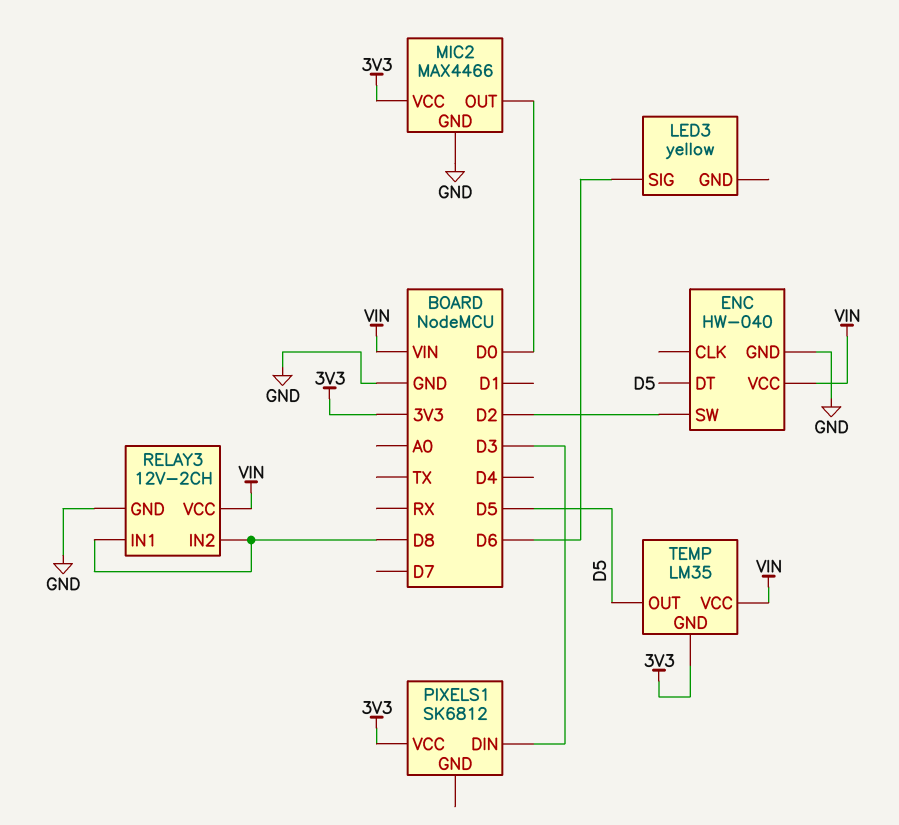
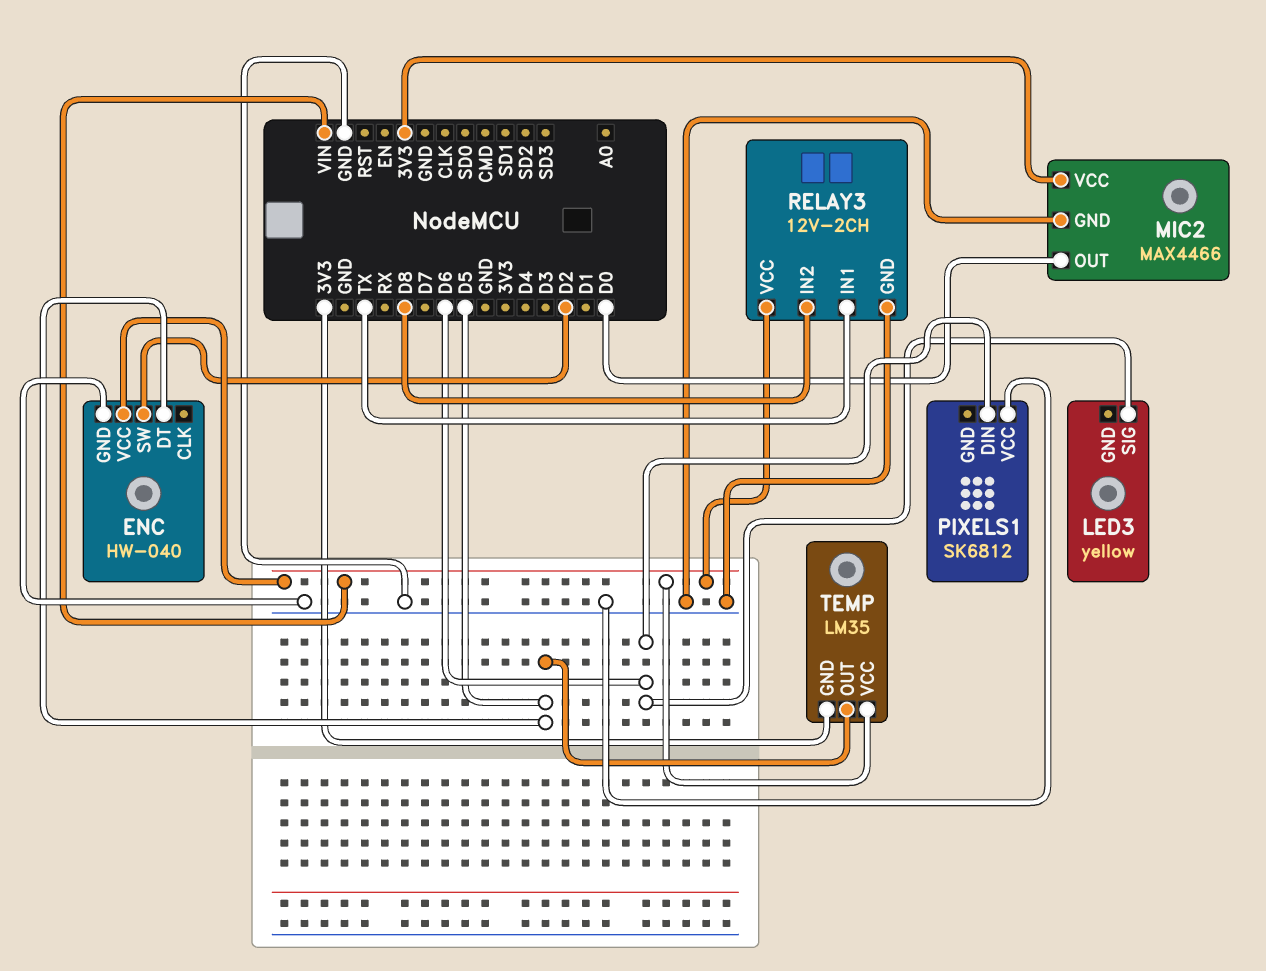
PIXELS1 pin DIN: D3 -> D6
PIXELS1 pin VCC: 3V3 -> GND
RELAY3 pin IN1: D8 -> TX

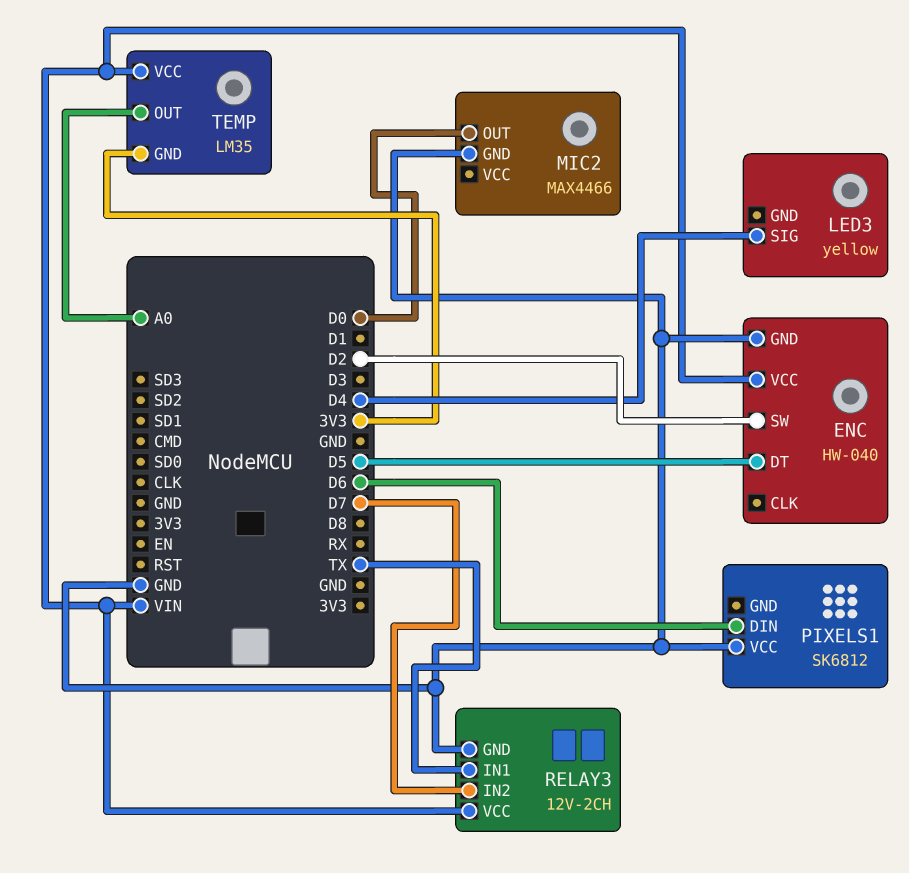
LED3 pin SIG: D6 -> D4
MIC2 pin VCC: 3V3 -> none
RELAY3 pin IN2: D8 -> D7
TEMP pin OUT: D5 -> A0

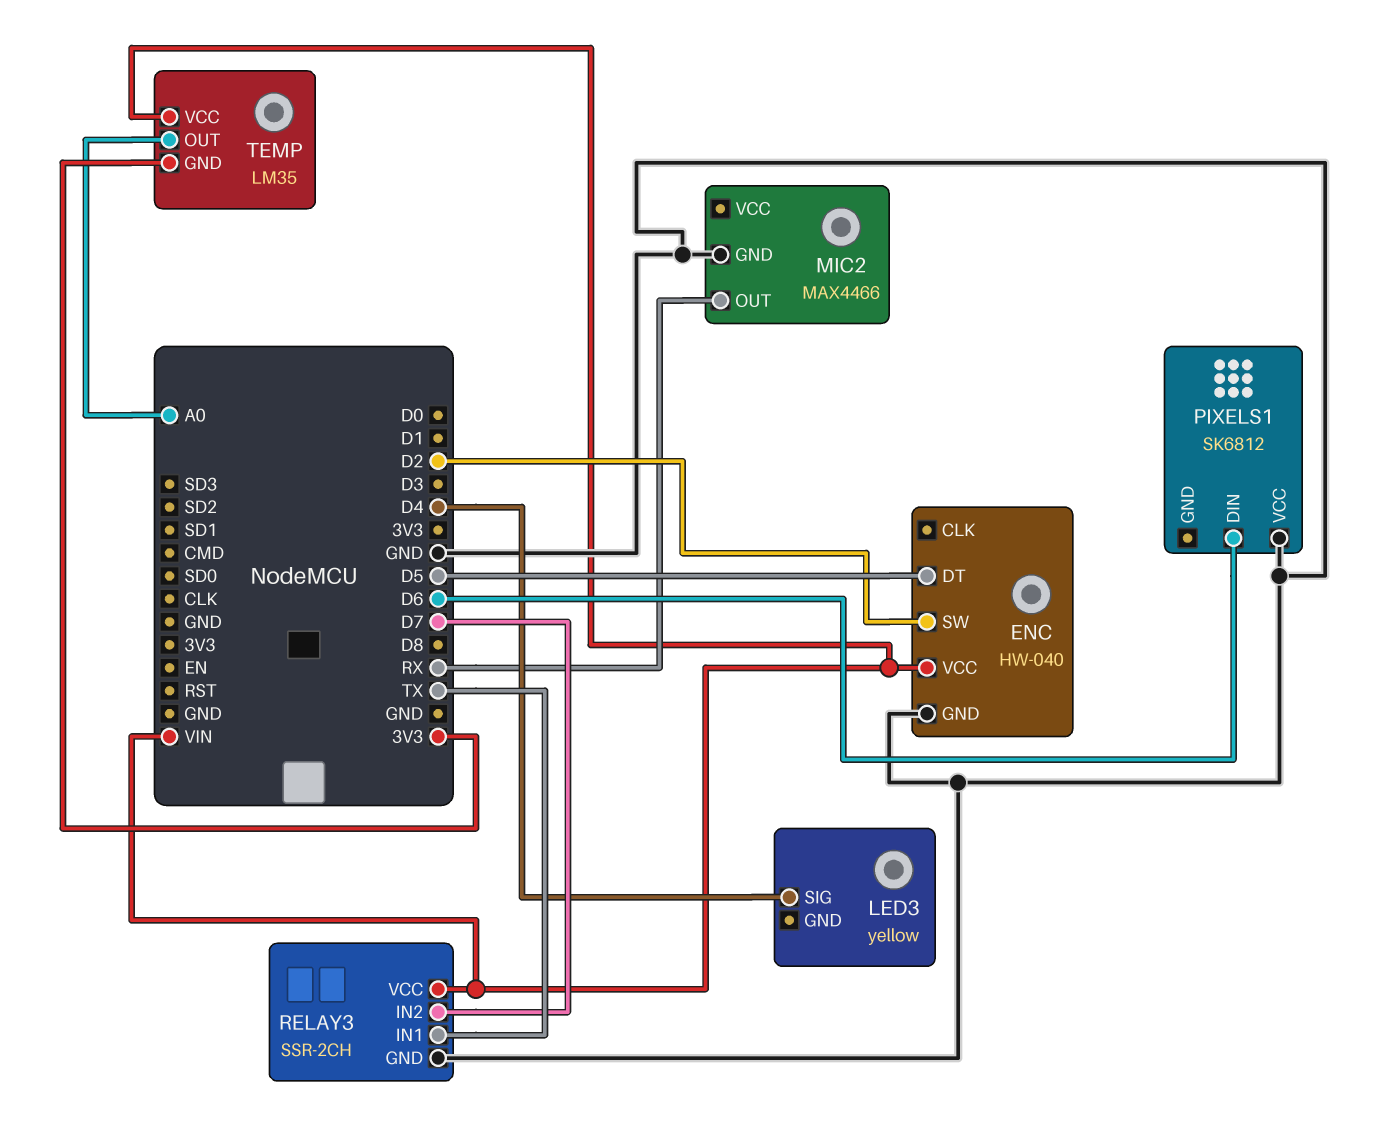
MIC2 pin OUT: D0 -> RX
RELAY3: 12V-2CH -> SSR-2CH

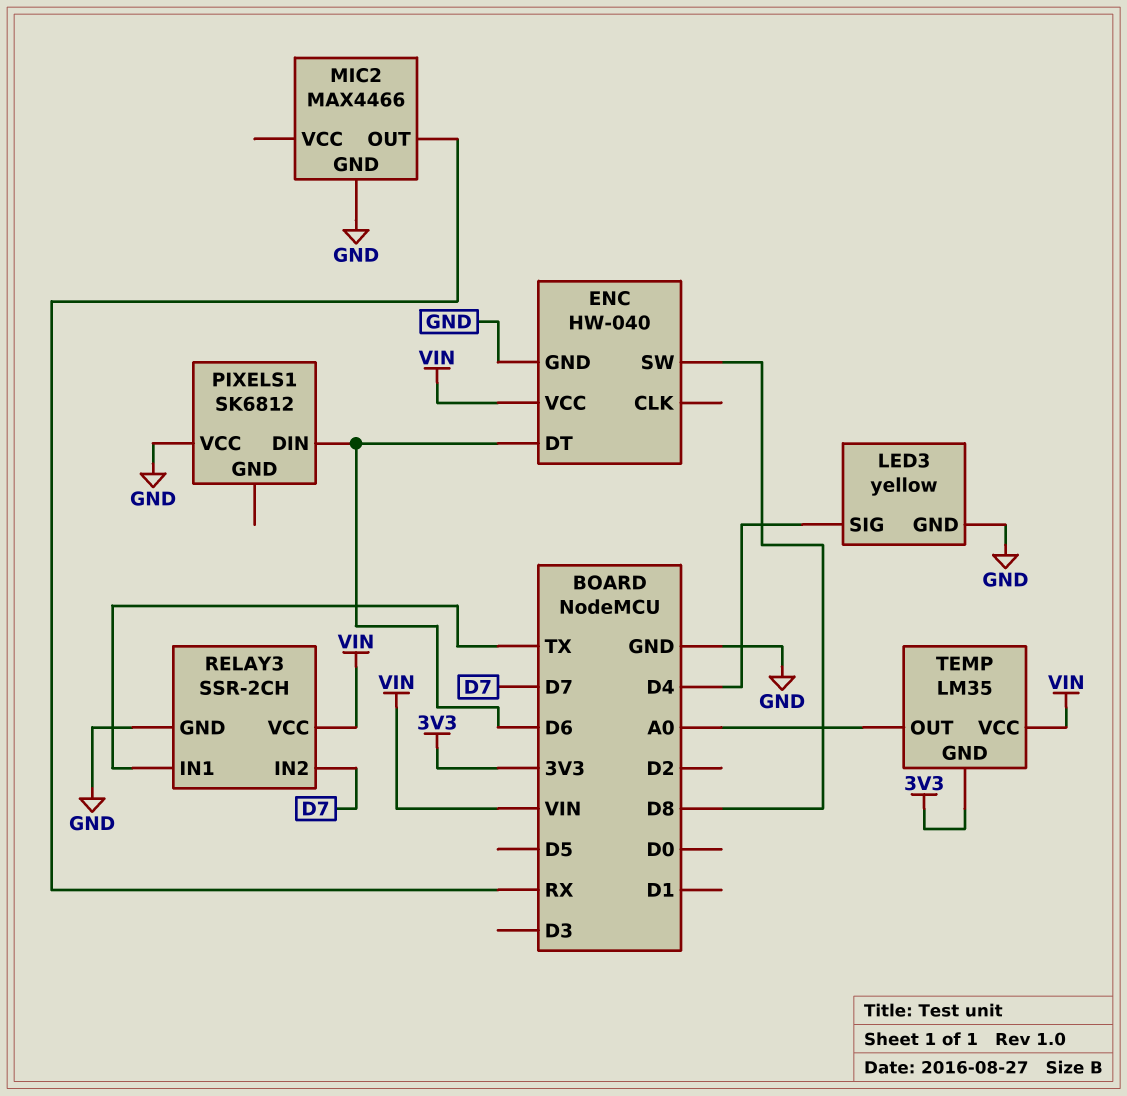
ENC pin DT: D5 -> D6
ENC pin SW: D2 -> D8
LED3 pin GND: none -> GND

